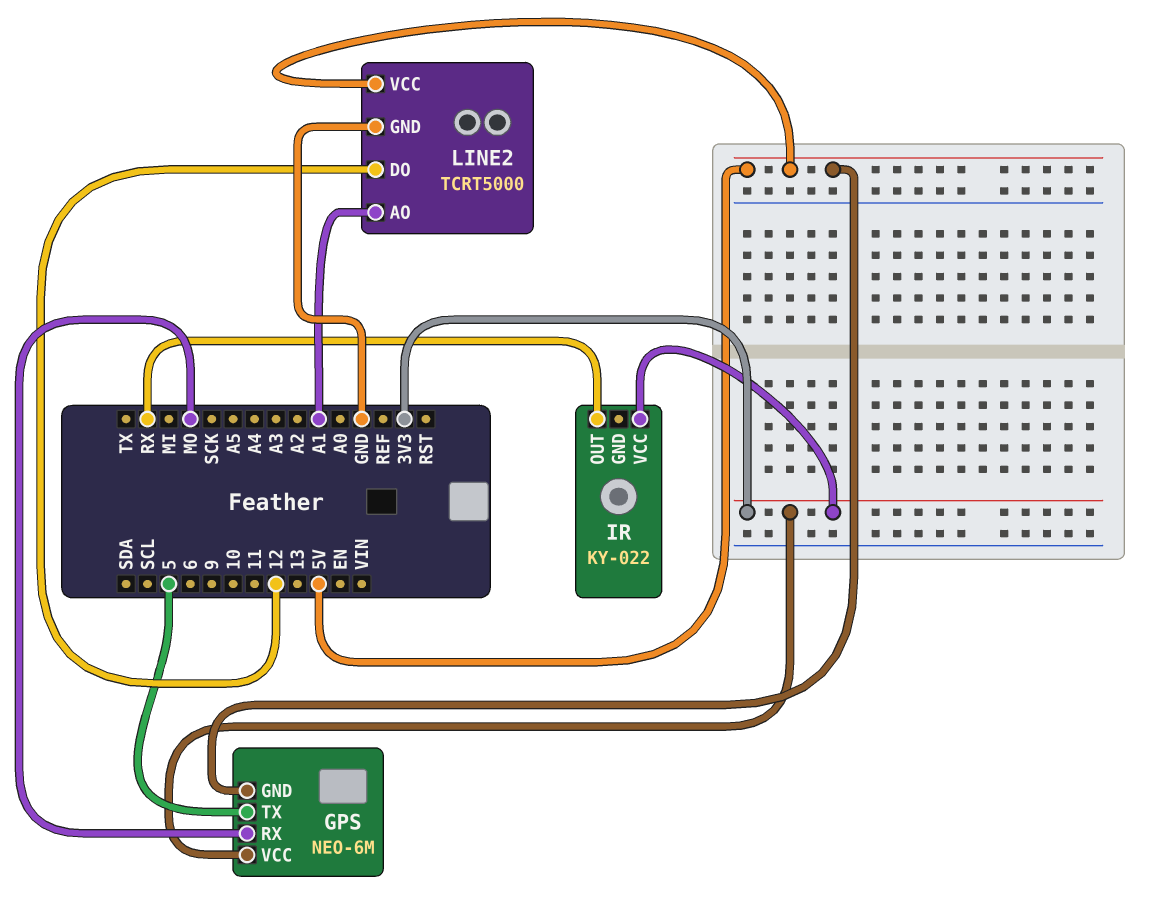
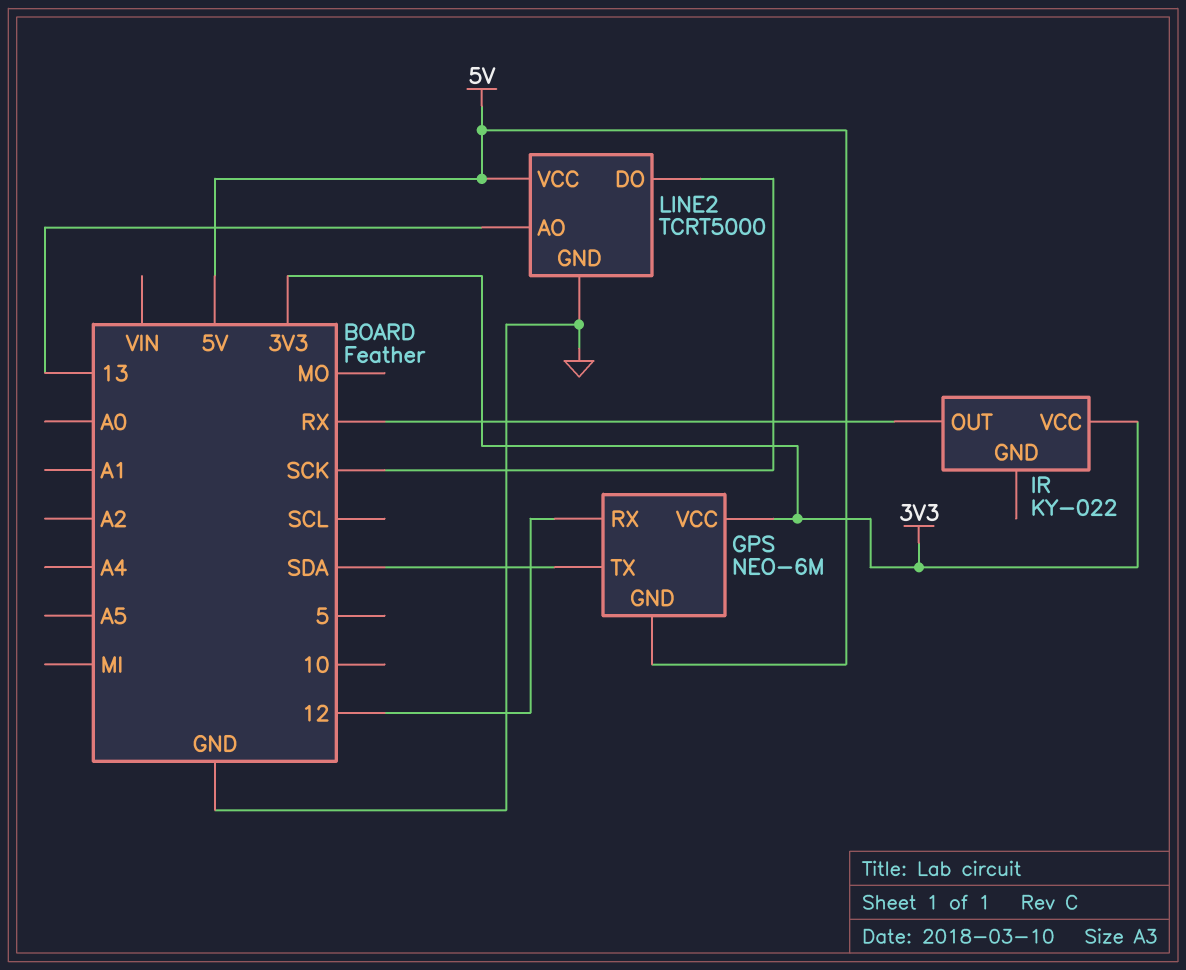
GPS pin RX: MO -> 12
GPS pin TX: 5 -> SDA
LINE2 pin AO: A1 -> 13
LINE2 pin DO: 12 -> SCK

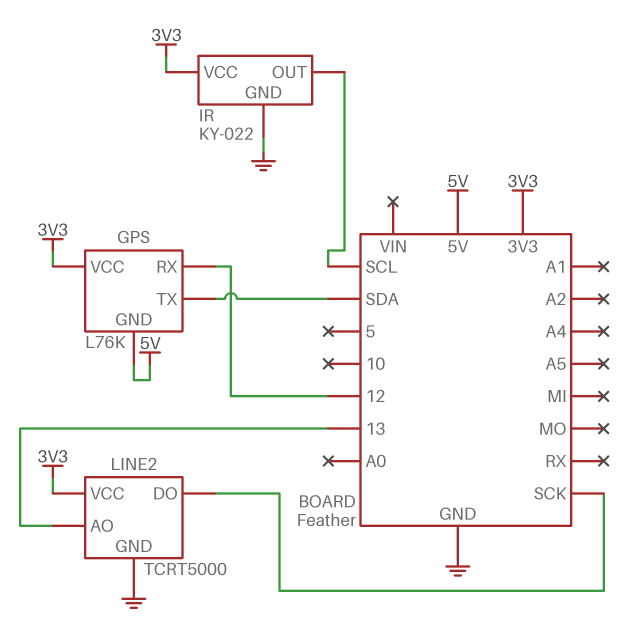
GPS: NEO-6M -> L76K
IR pin GND: none -> GND
IR pin OUT: RX -> SCL
LINE2 pin VCC: 5V -> 3V3

